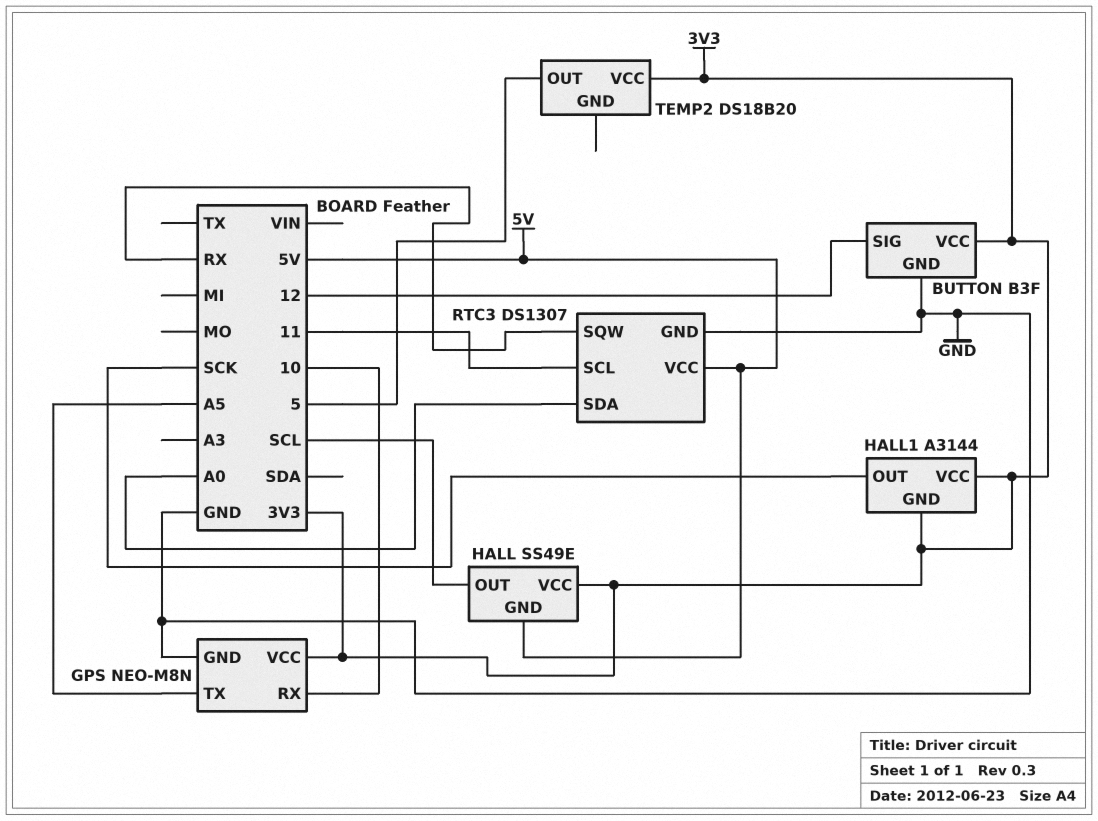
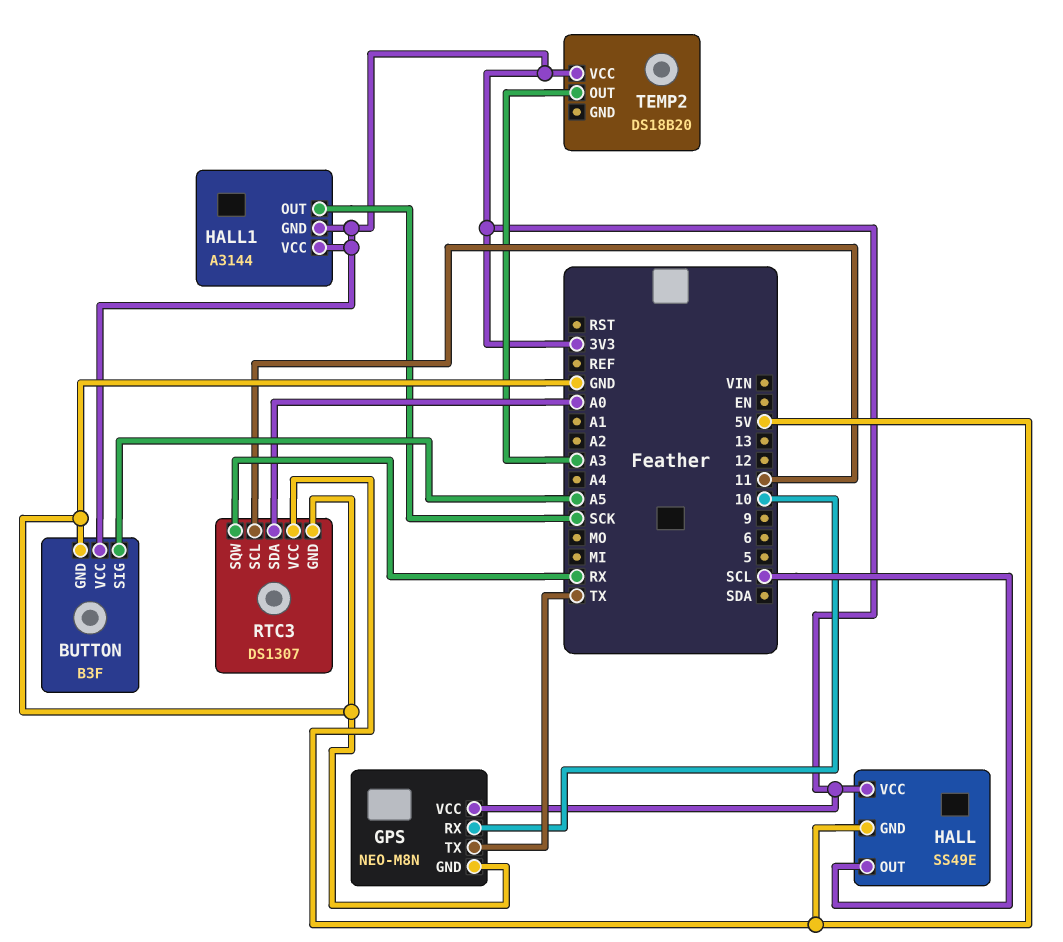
BUTTON pin SIG: 12 -> A5
GPS pin TX: A5 -> TX
TEMP2 pin OUT: 5 -> A3

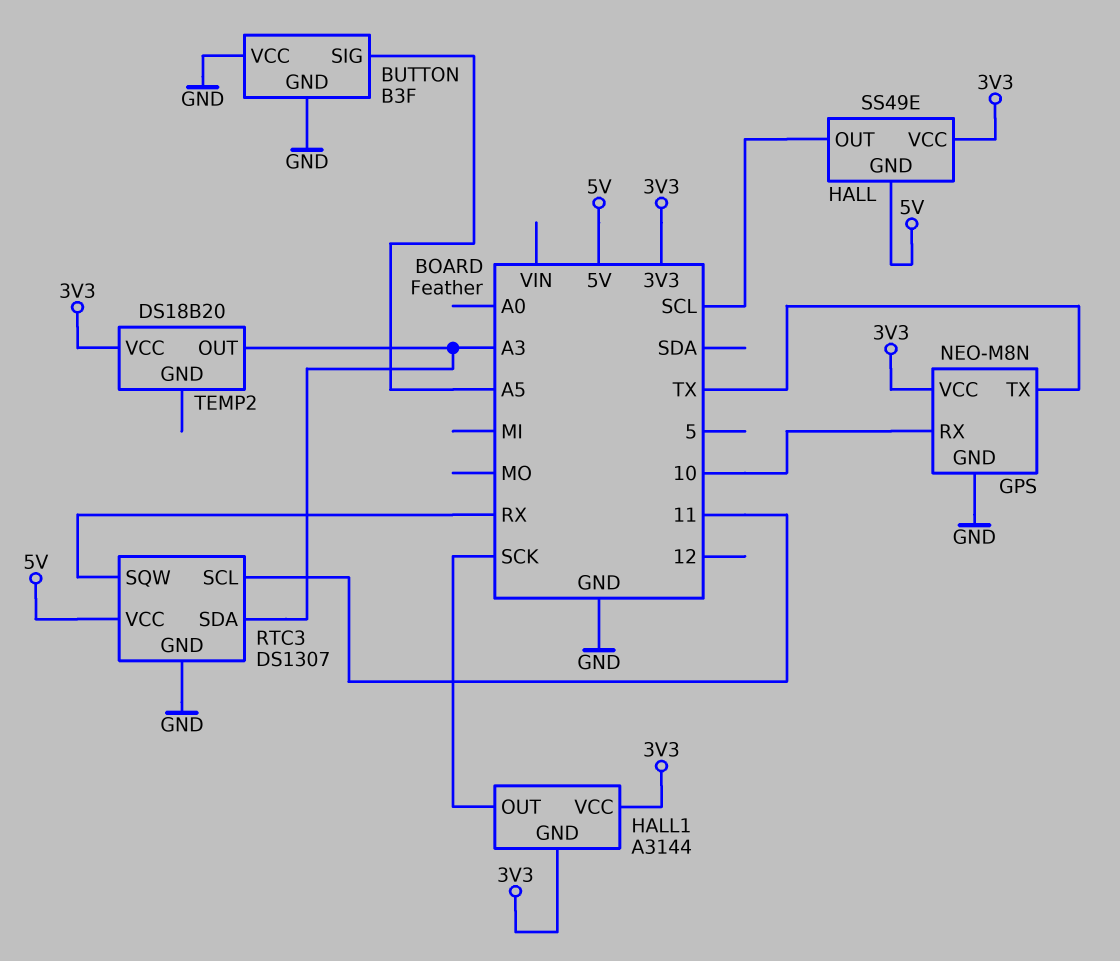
BUTTON pin VCC: 3V3 -> GND
RTC3 pin SDA: A0 -> A3

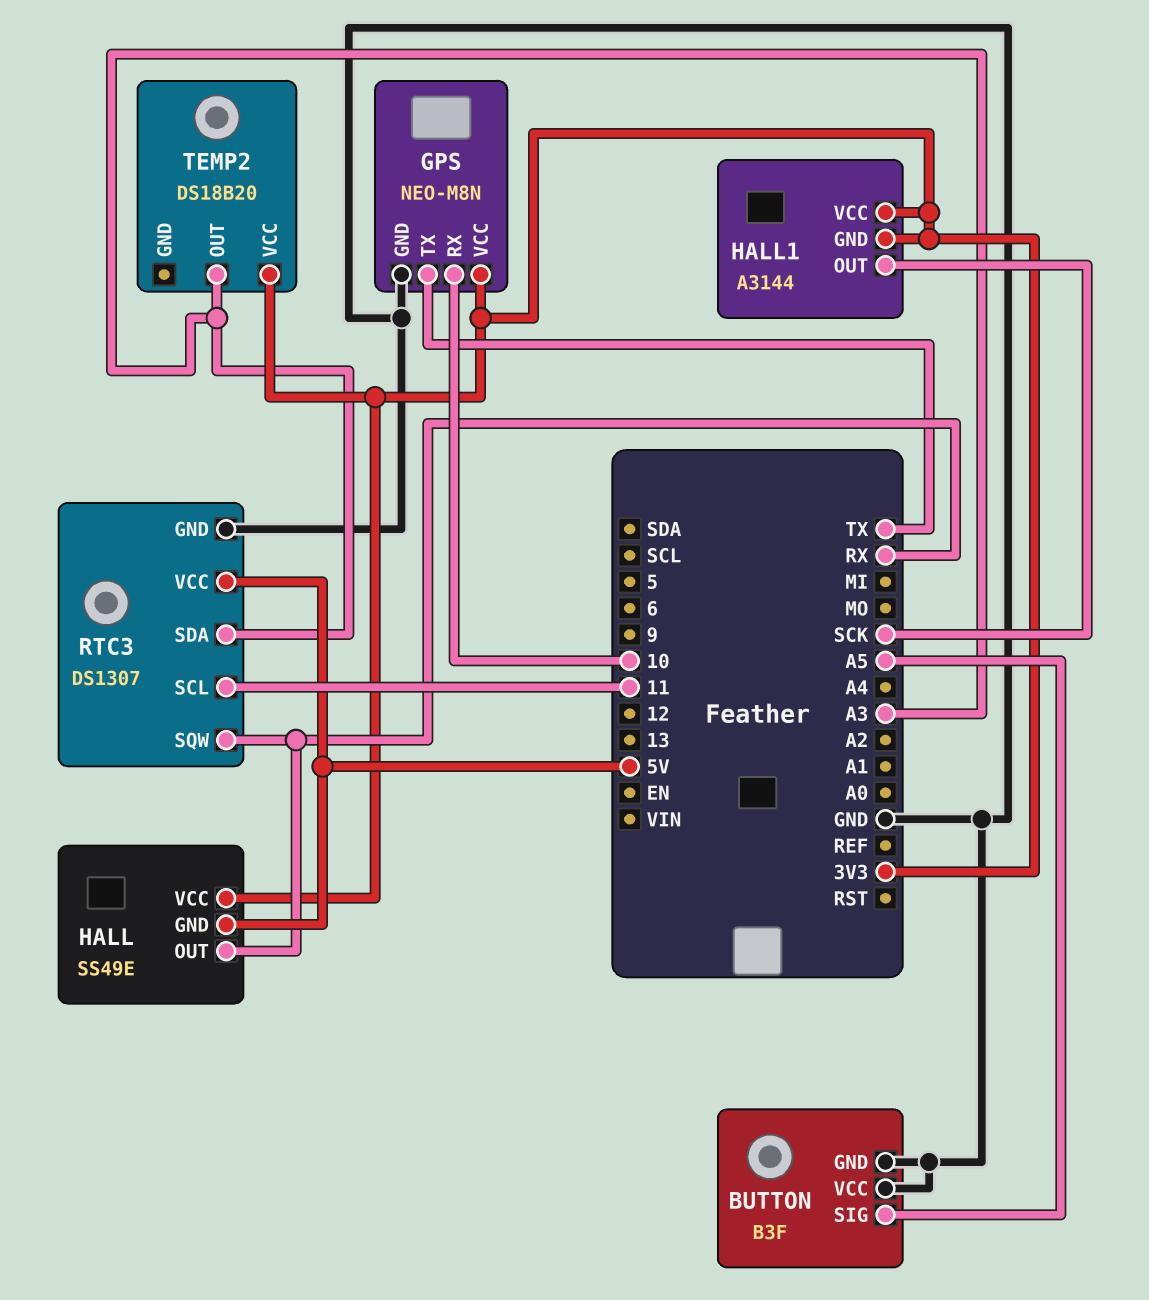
HALL pin OUT: SCL -> RX

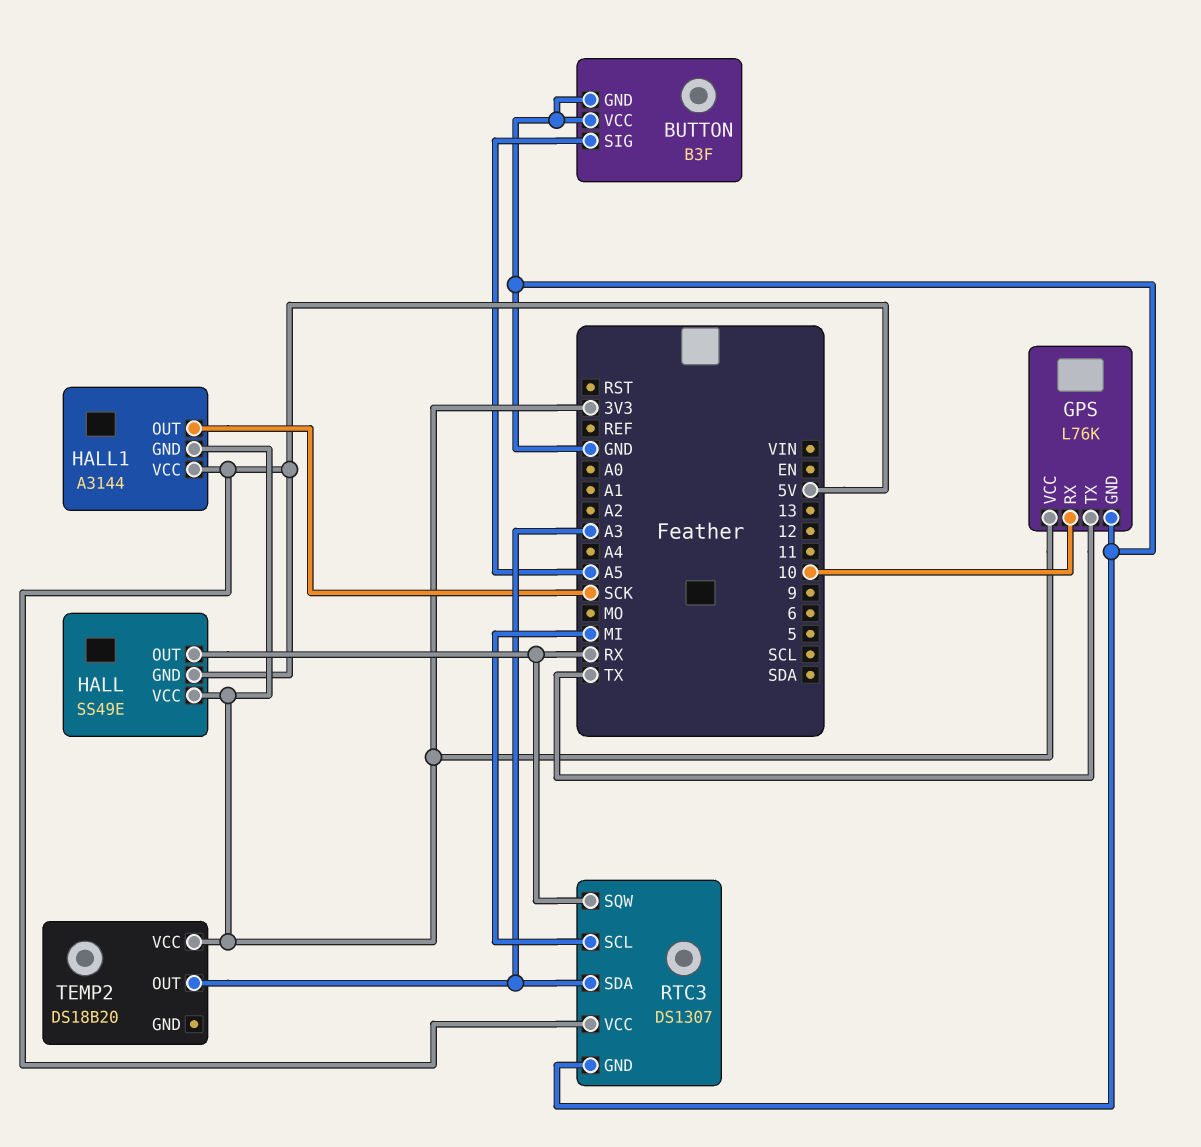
GPS: NEO-M8N -> L76K
HALL1 pin VCC: 3V3 -> 5V
RTC3 pin SCL: 11 -> MI

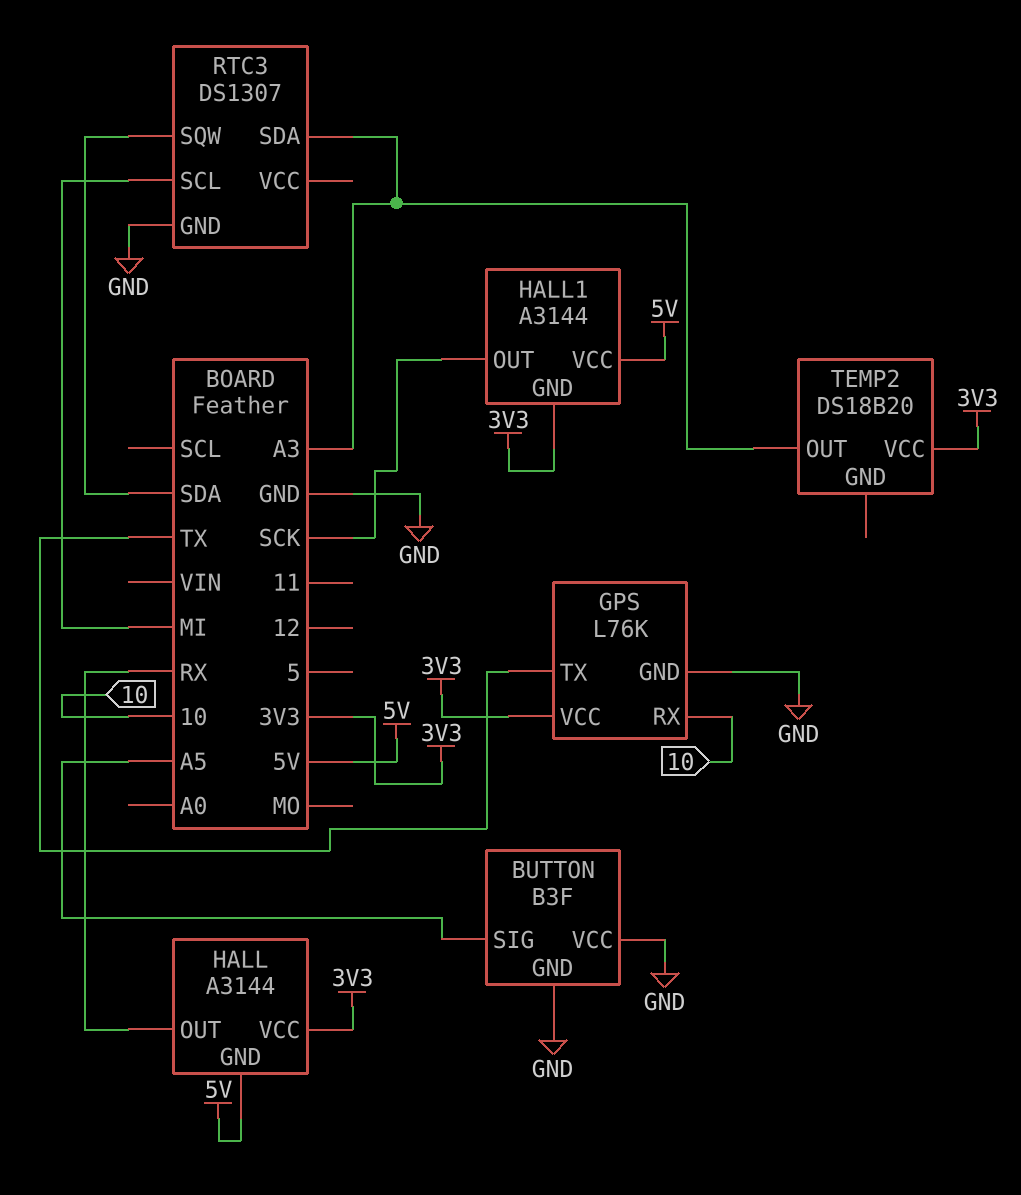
HALL: SS49E -> A3144
RTC3 pin SQW: RX -> SDA
RTC3 pin VCC: 5V -> none

